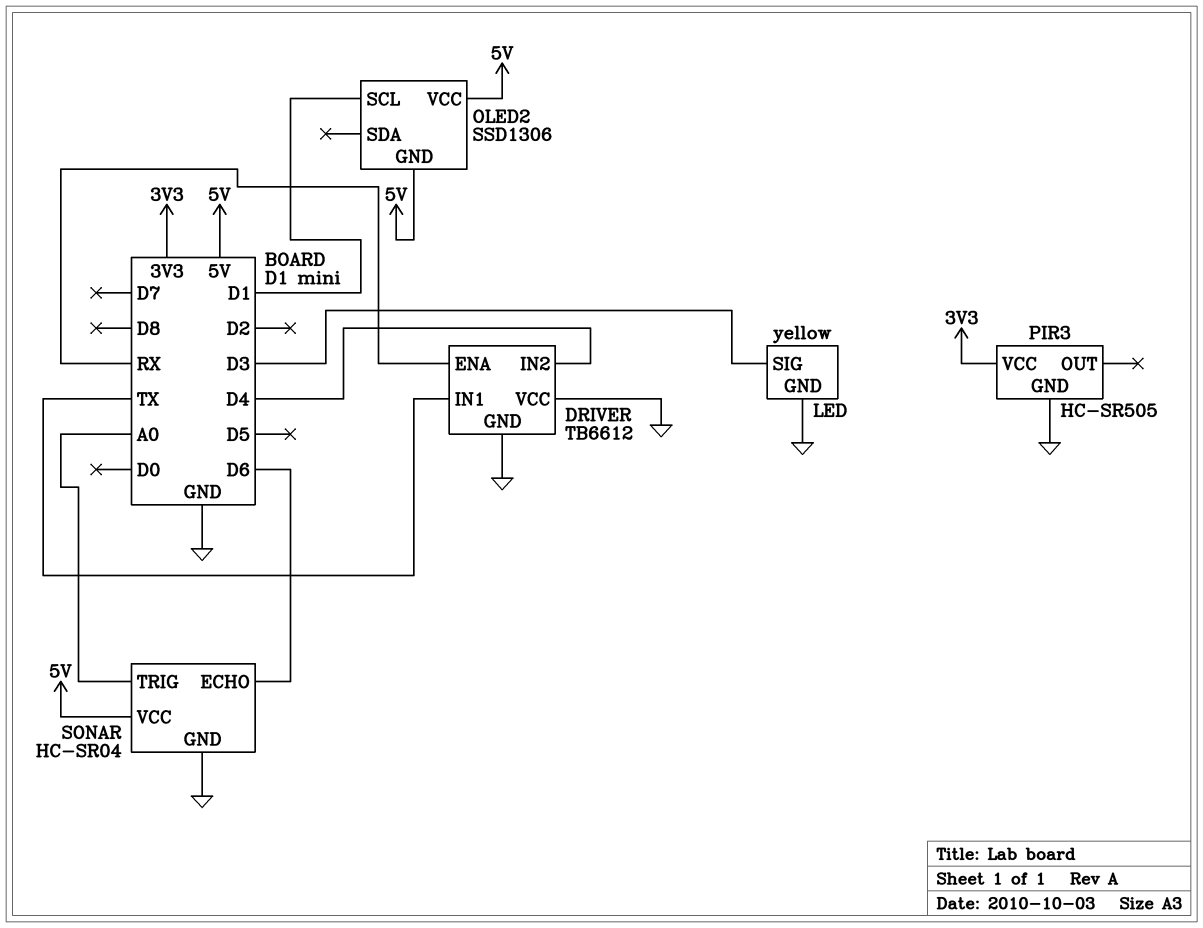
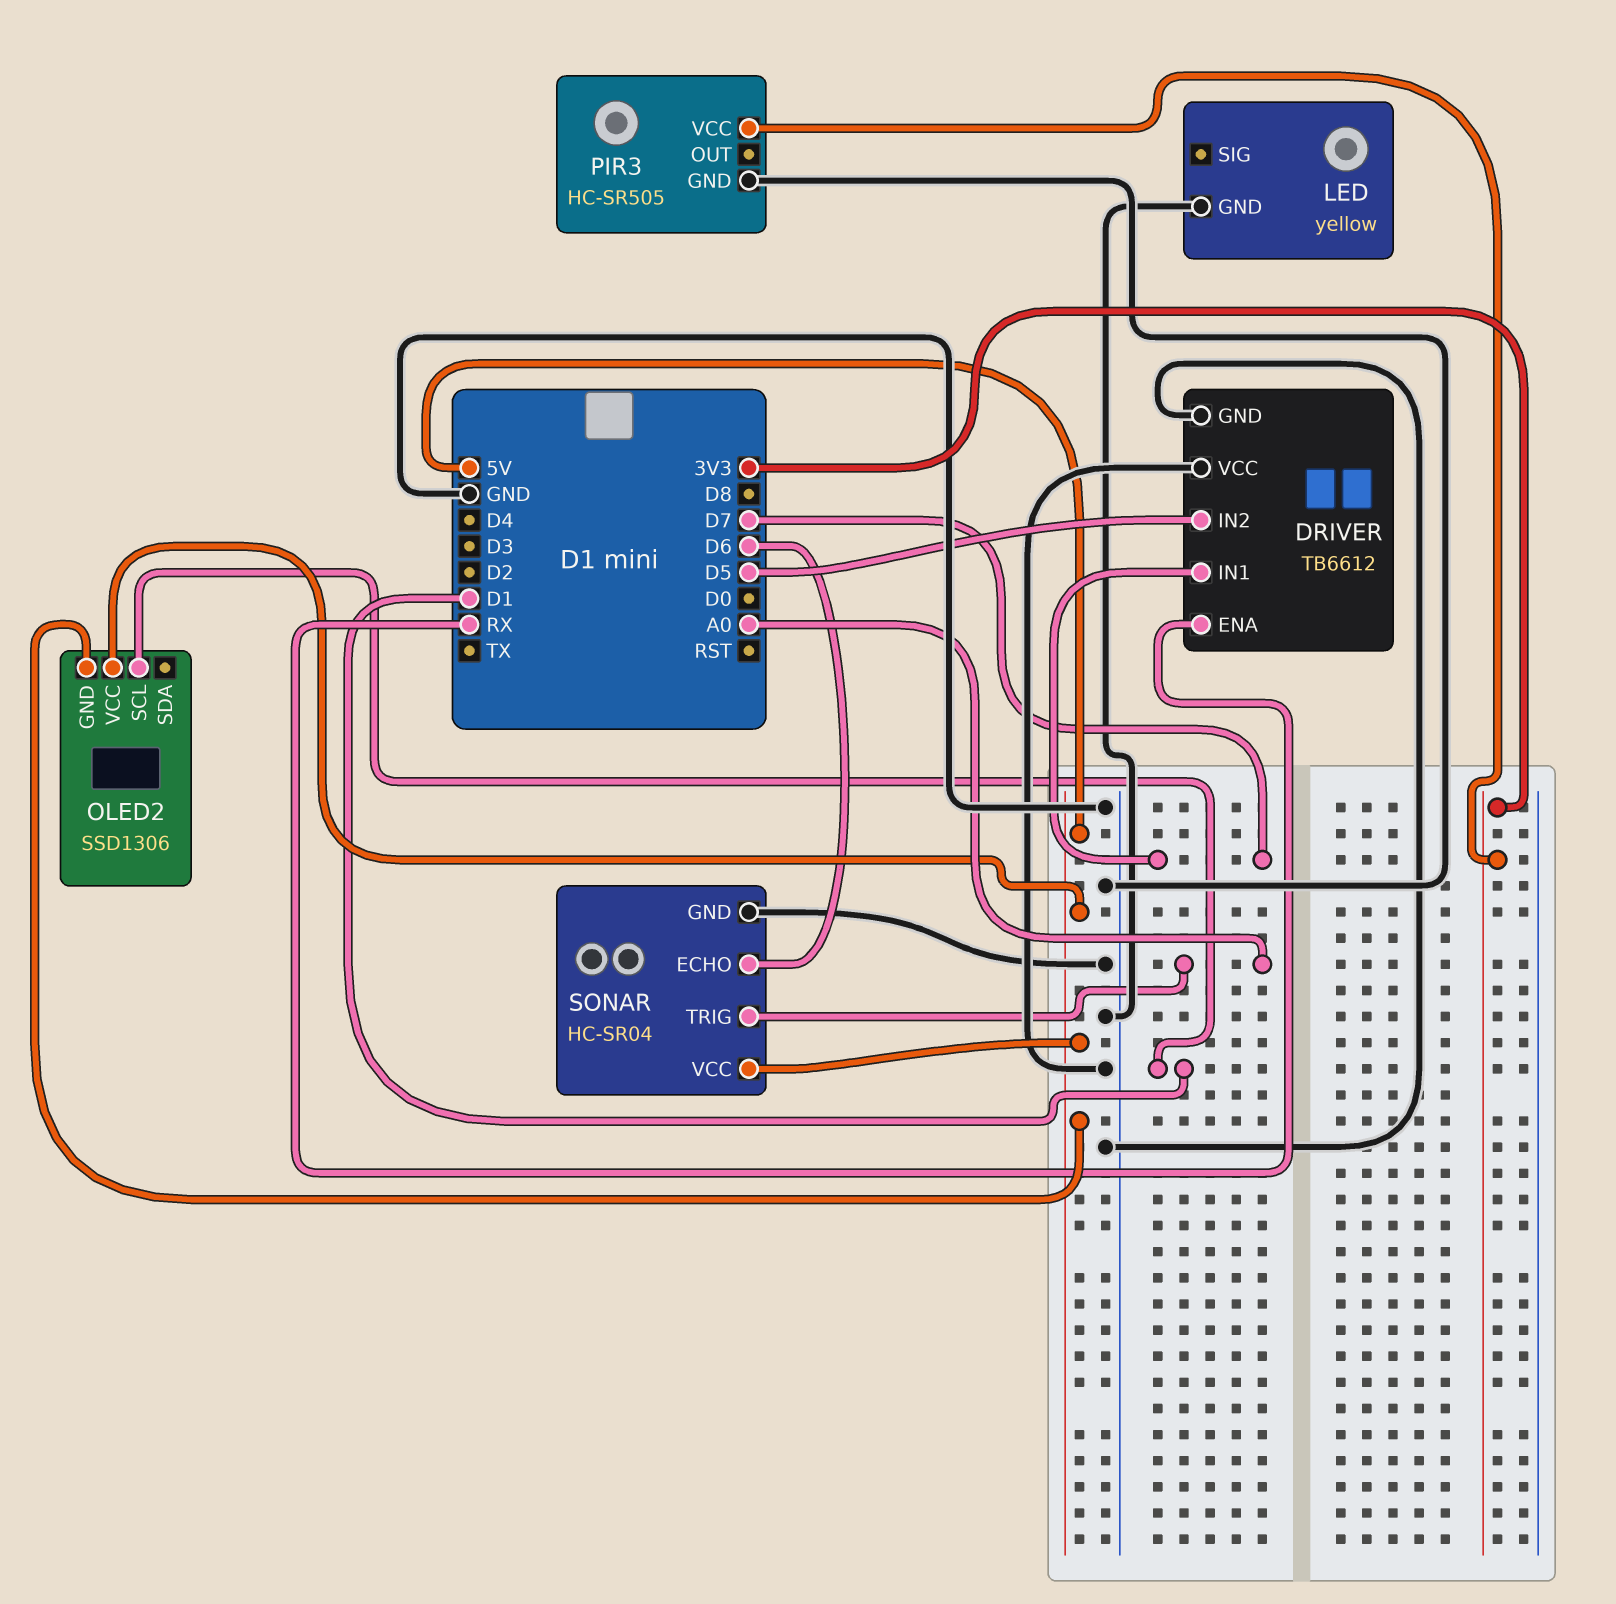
DRIVER pin IN1: TX -> D7
DRIVER pin IN2: D4 -> D5
LED pin SIG: D3 -> none

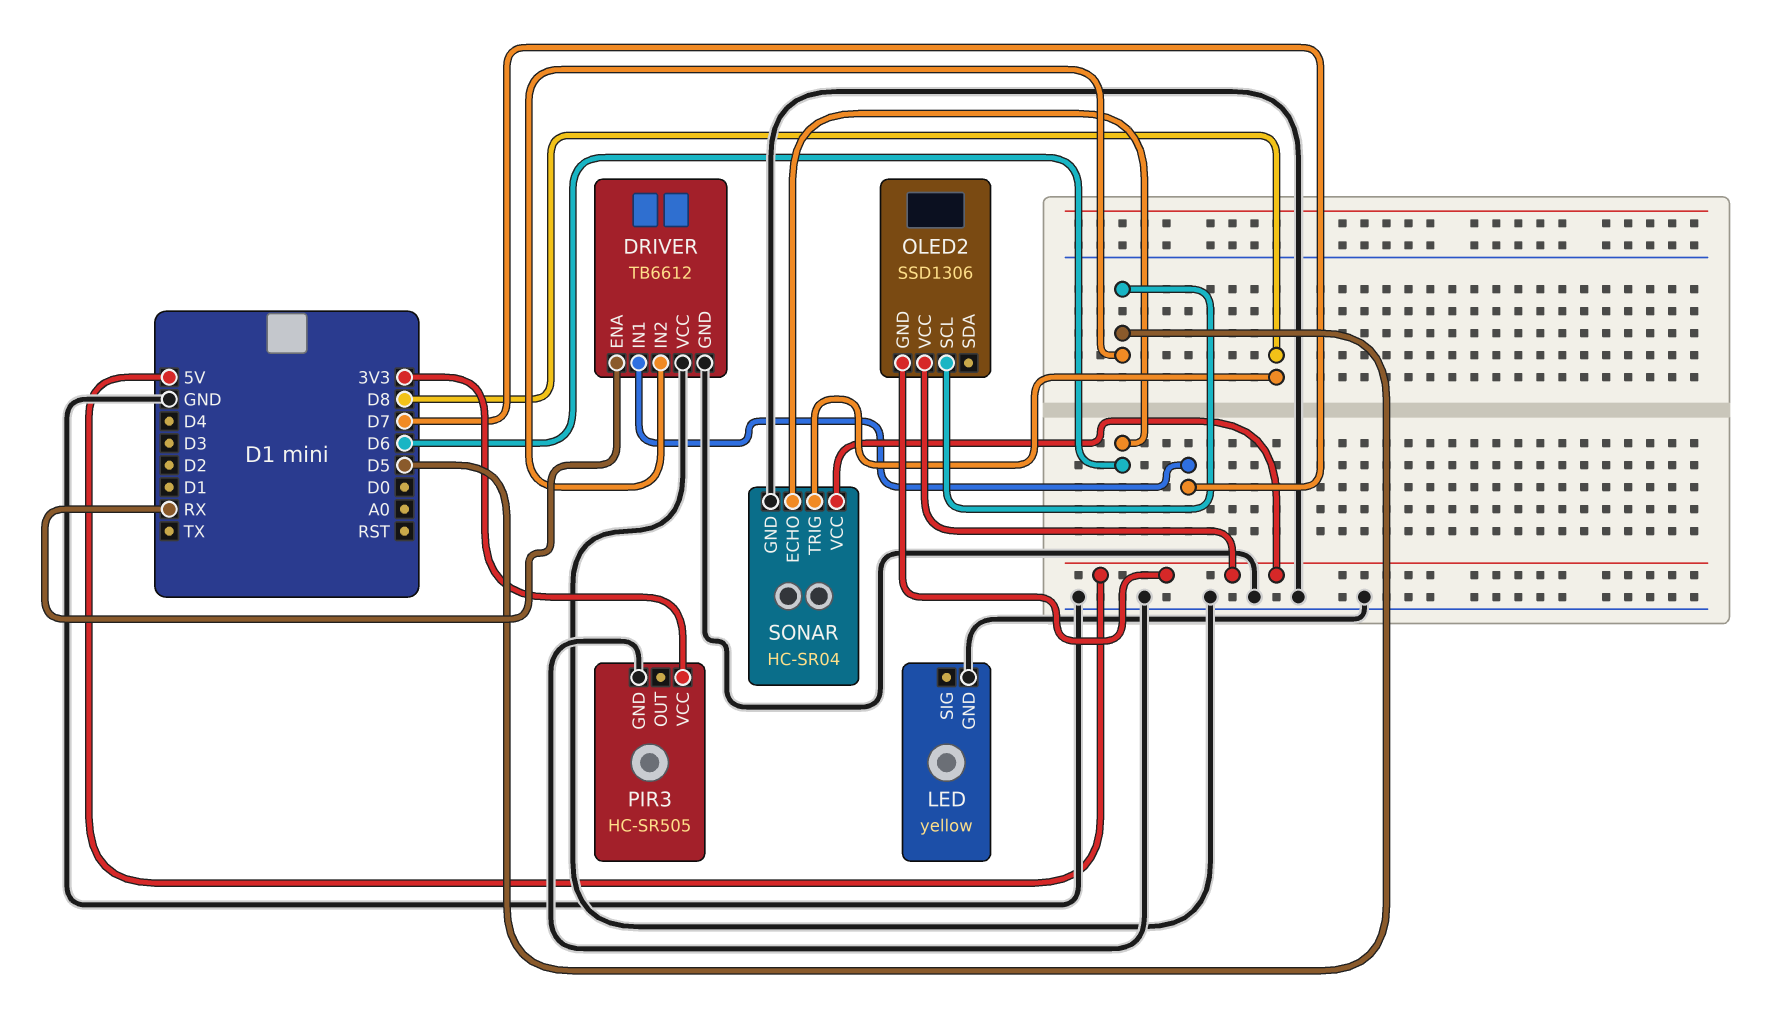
OLED2 pin SCL: D1 -> D5
SONAR pin TRIG: A0 -> D8

